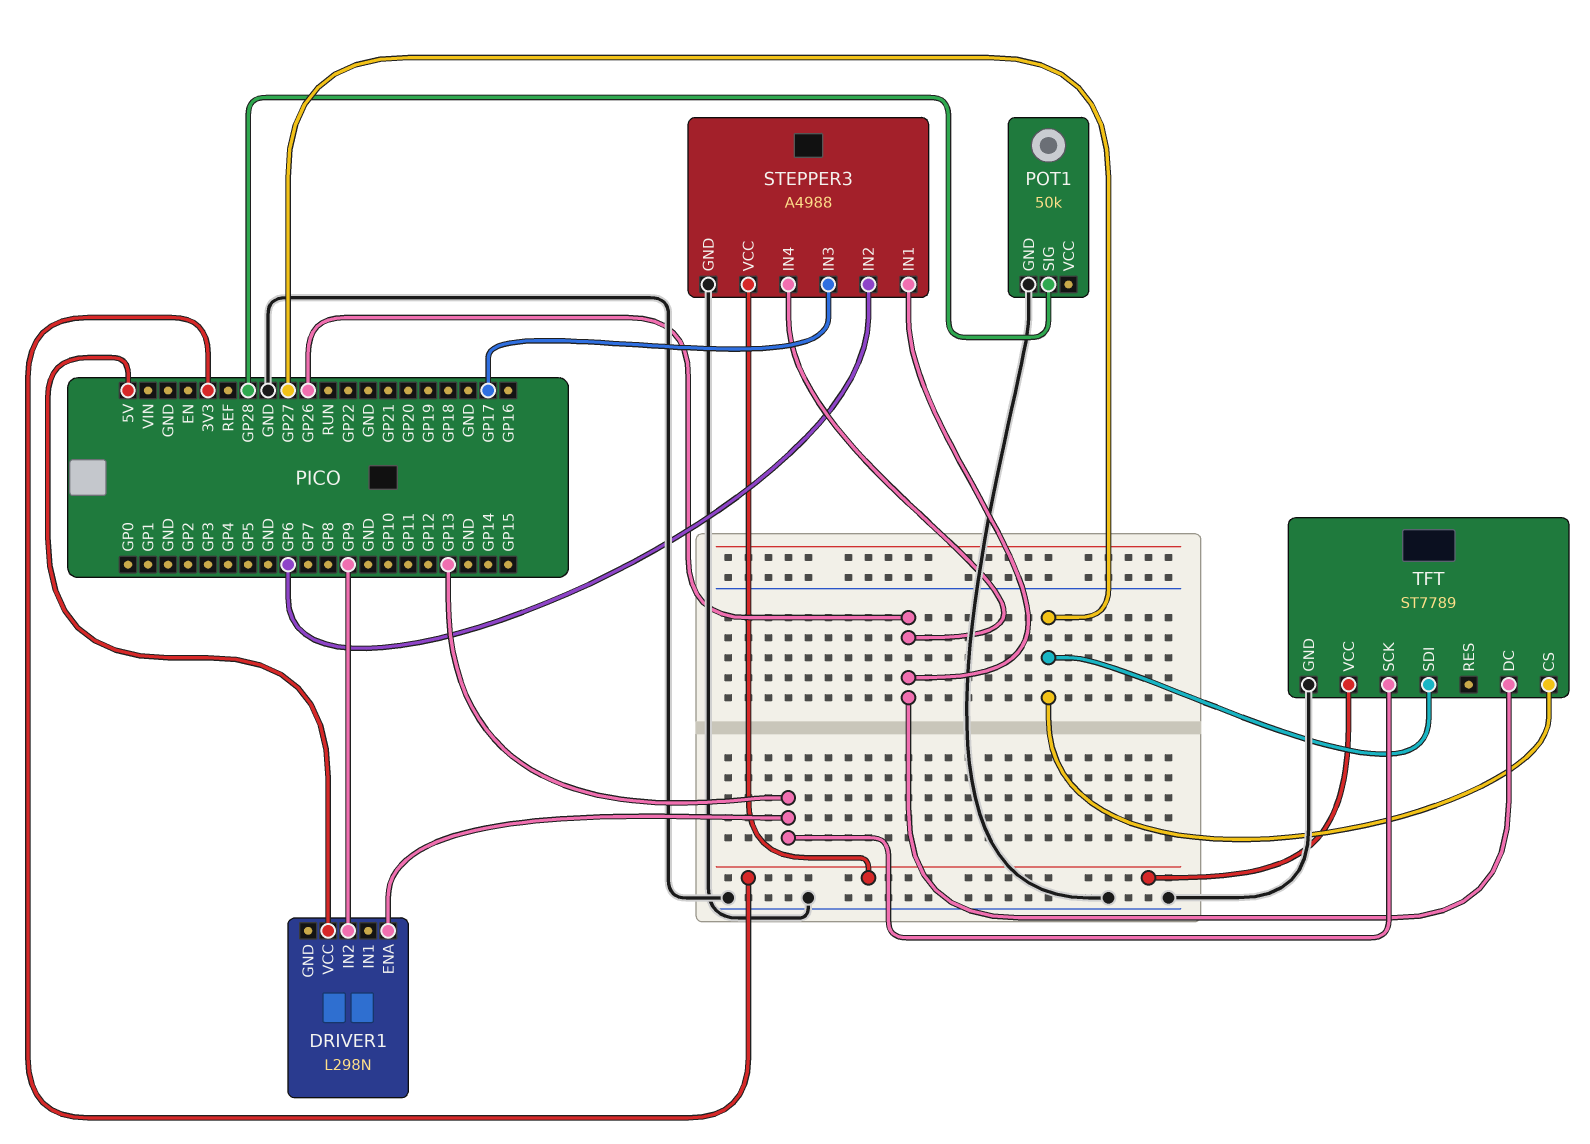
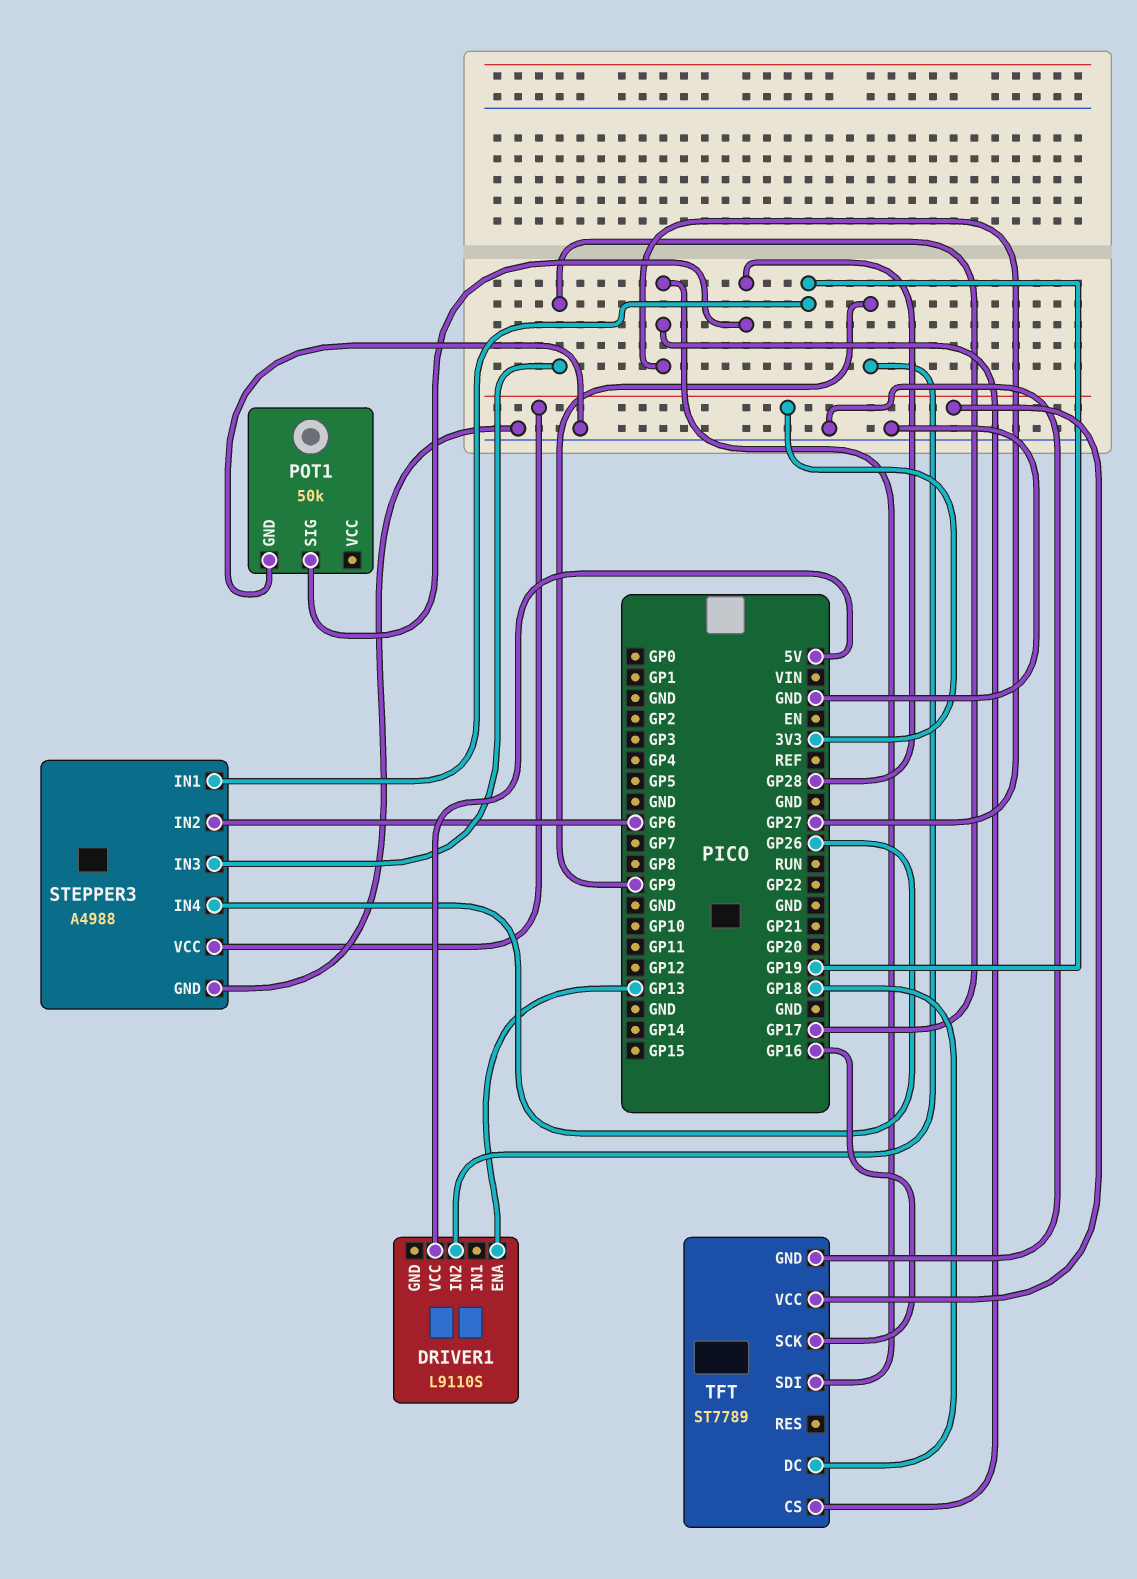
DRIVER1: L298N -> L9110S
STEPPER3 pin IN1: GP26 -> GP19
TFT pin DC: GP26 -> GP18
TFT pin SCK: GP13 -> GP16

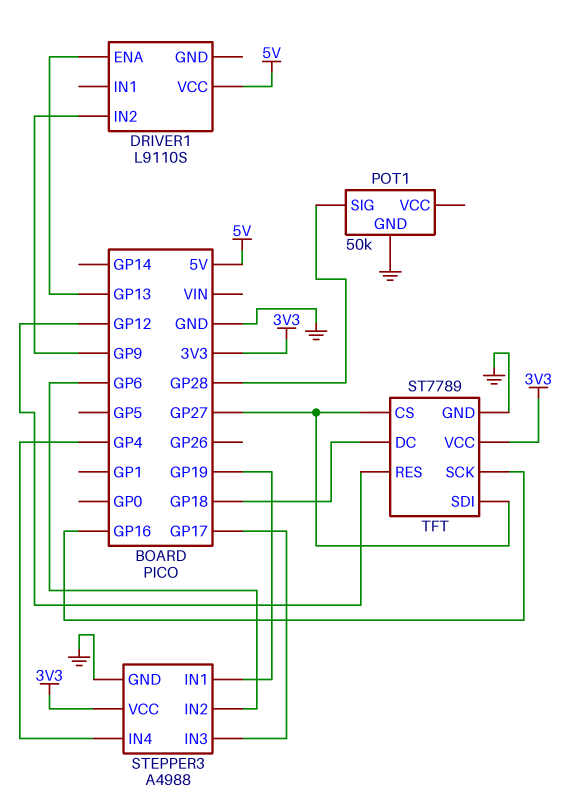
STEPPER3 pin IN4: GP26 -> GP4
TFT pin RES: none -> GP12

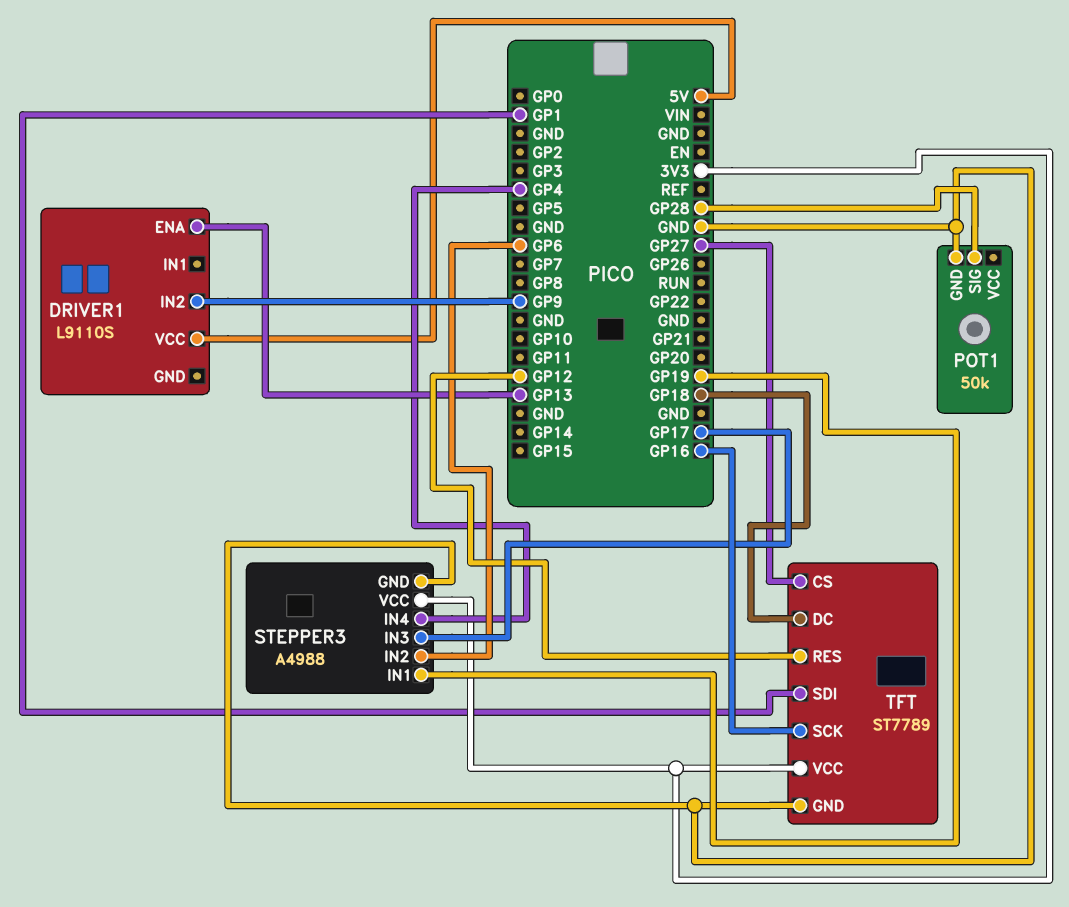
TFT pin SDI: GP27 -> GP1

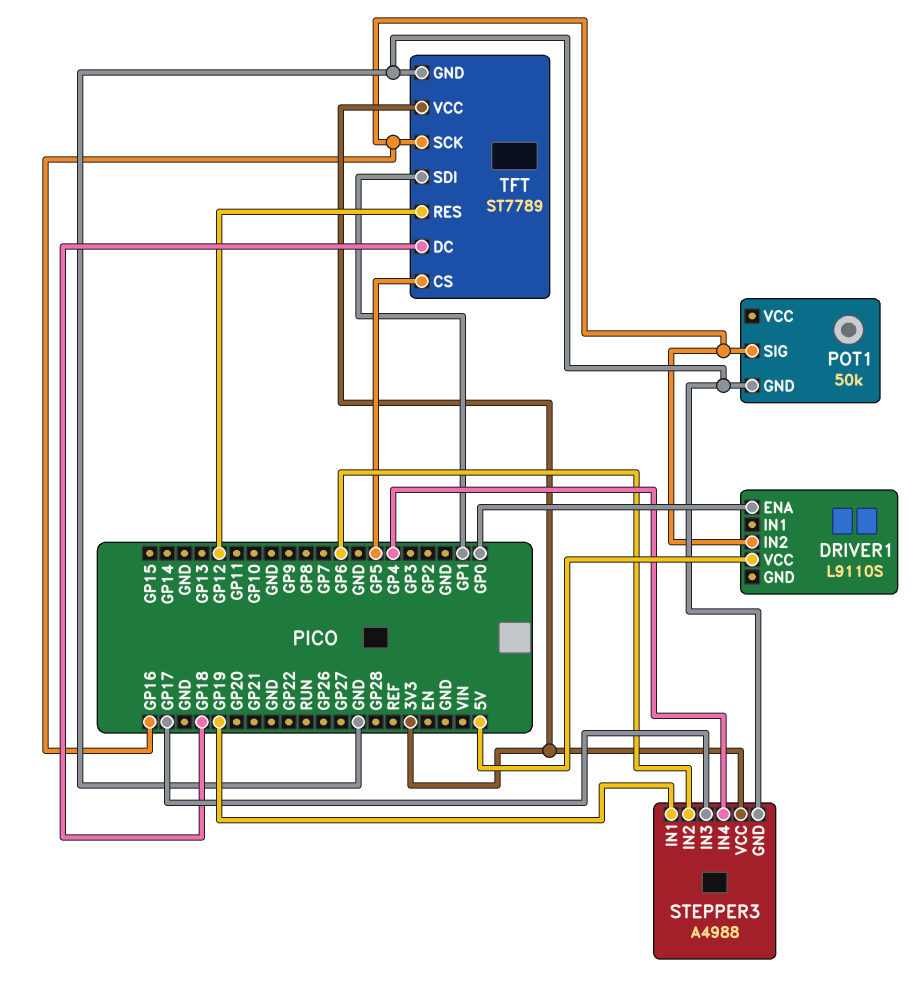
DRIVER1 pin ENA: GP13 -> GP0
DRIVER1 pin IN2: GP9 -> GP16
POT1 pin SIG: GP28 -> GP16
TFT pin CS: GP27 -> GP5

